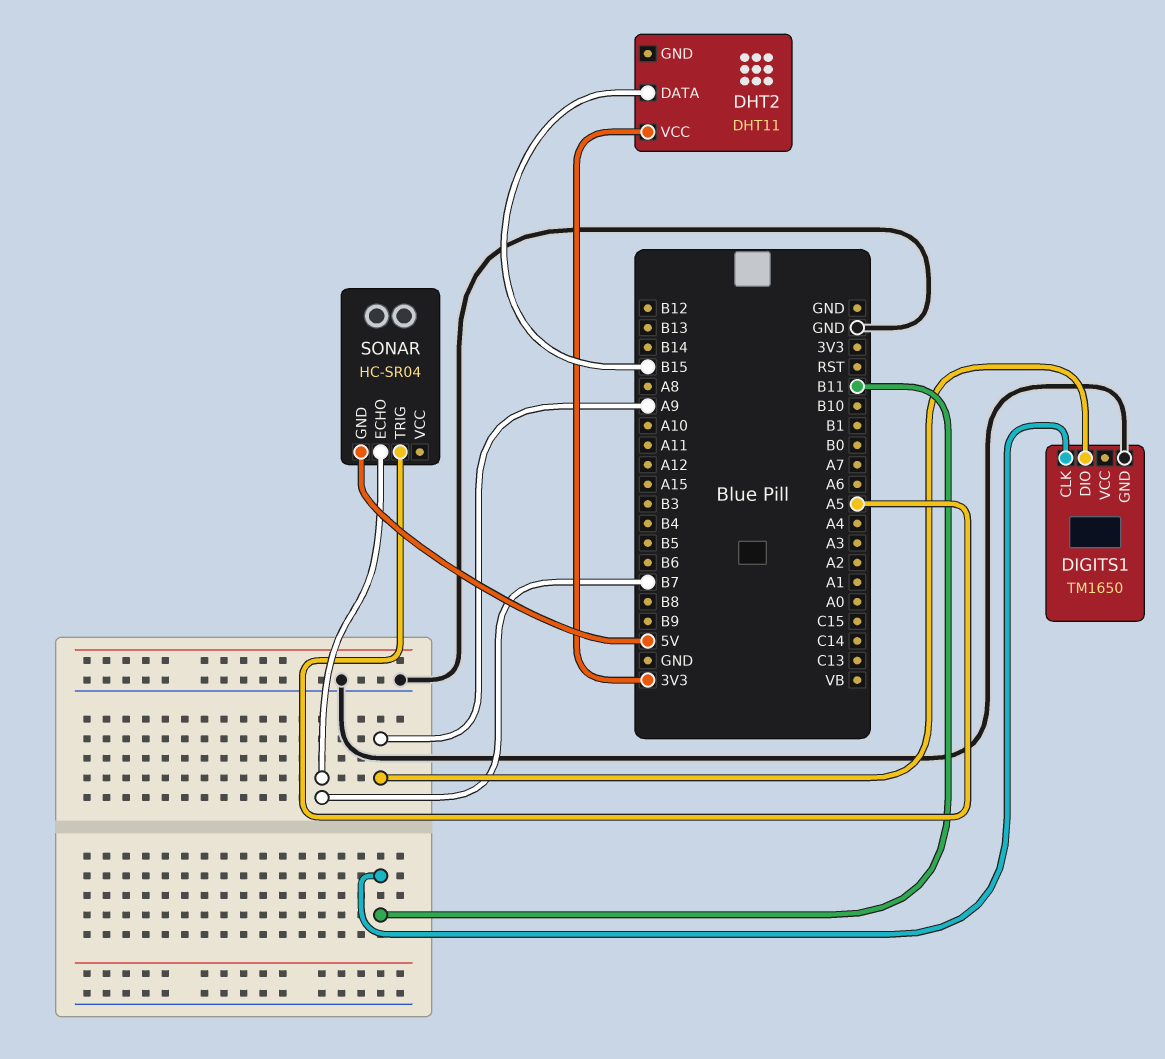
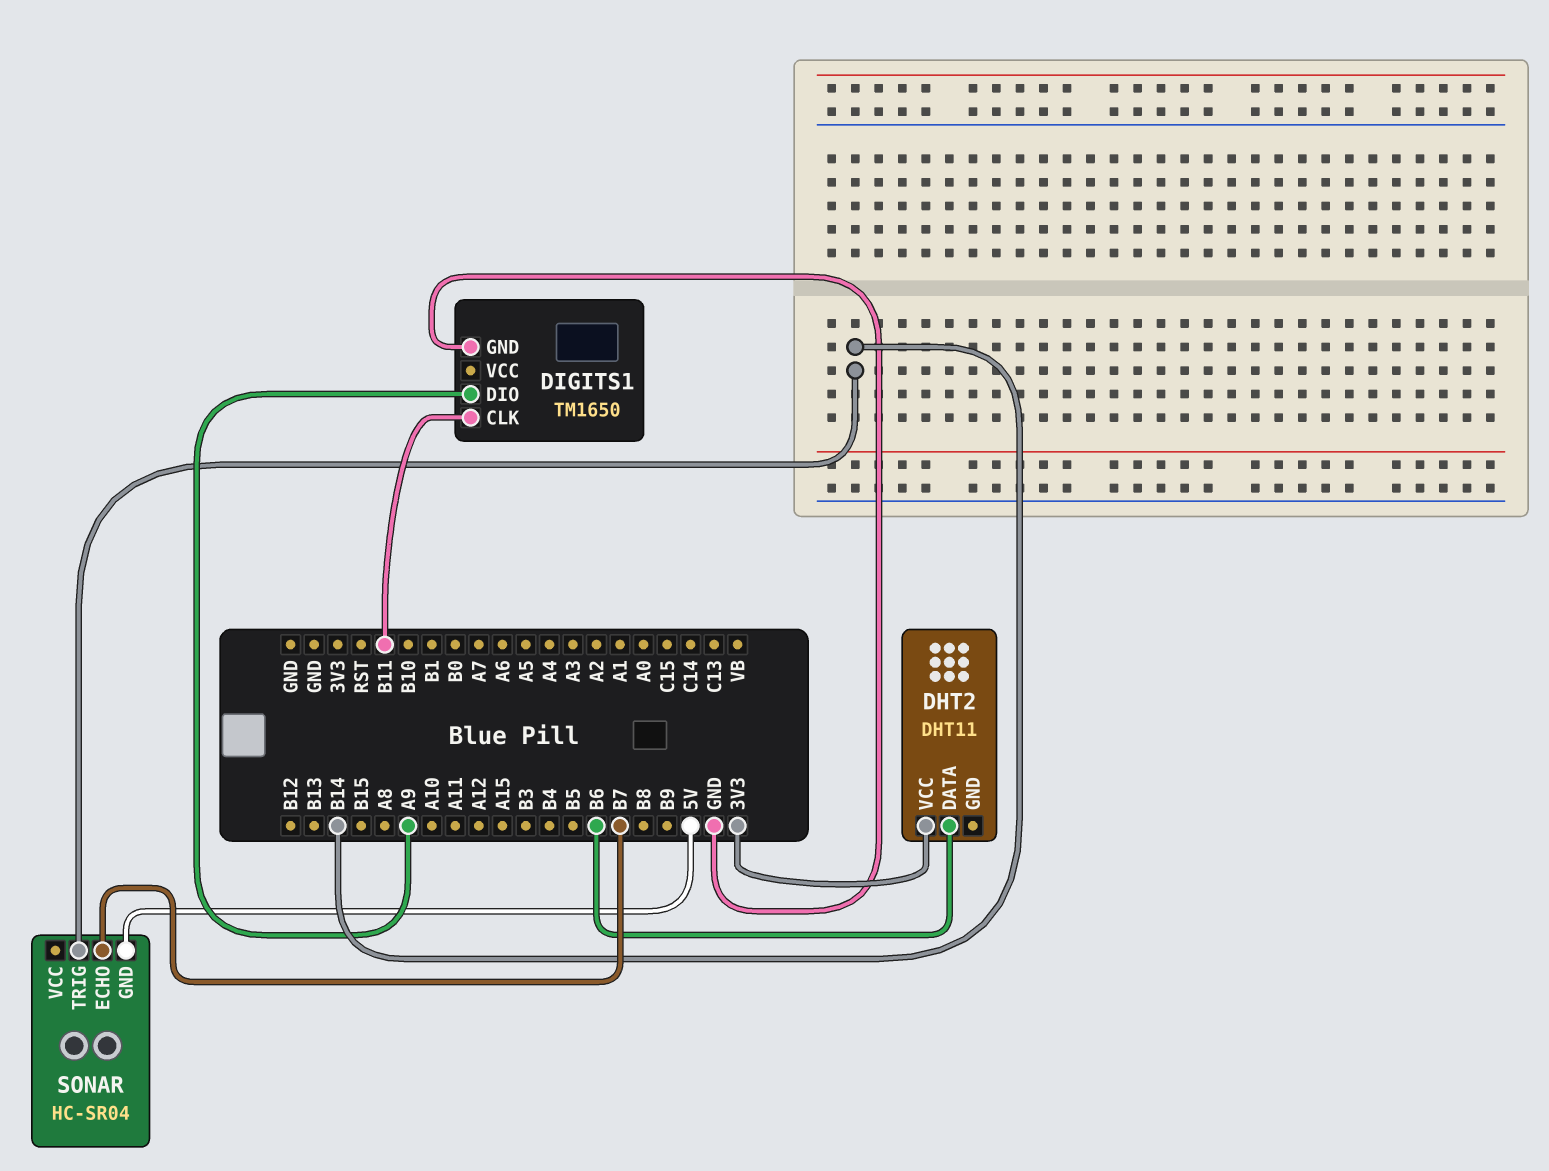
DHT2 pin DATA: B15 -> B6
SONAR pin TRIG: A5 -> B14

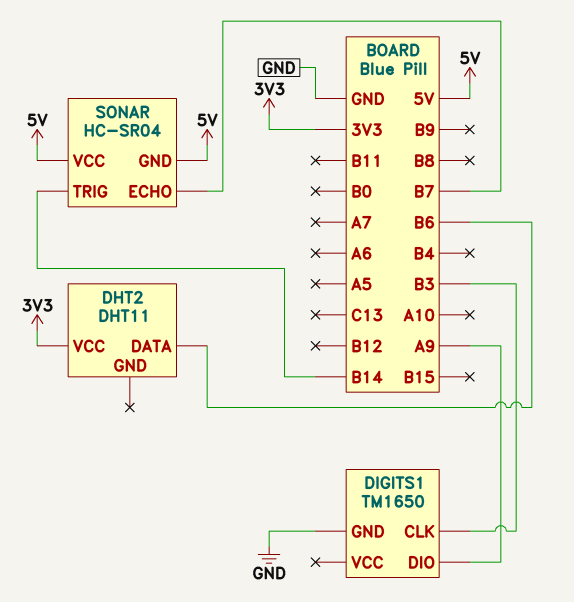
DIGITS1 pin CLK: B11 -> B3
SONAR pin VCC: none -> 5V

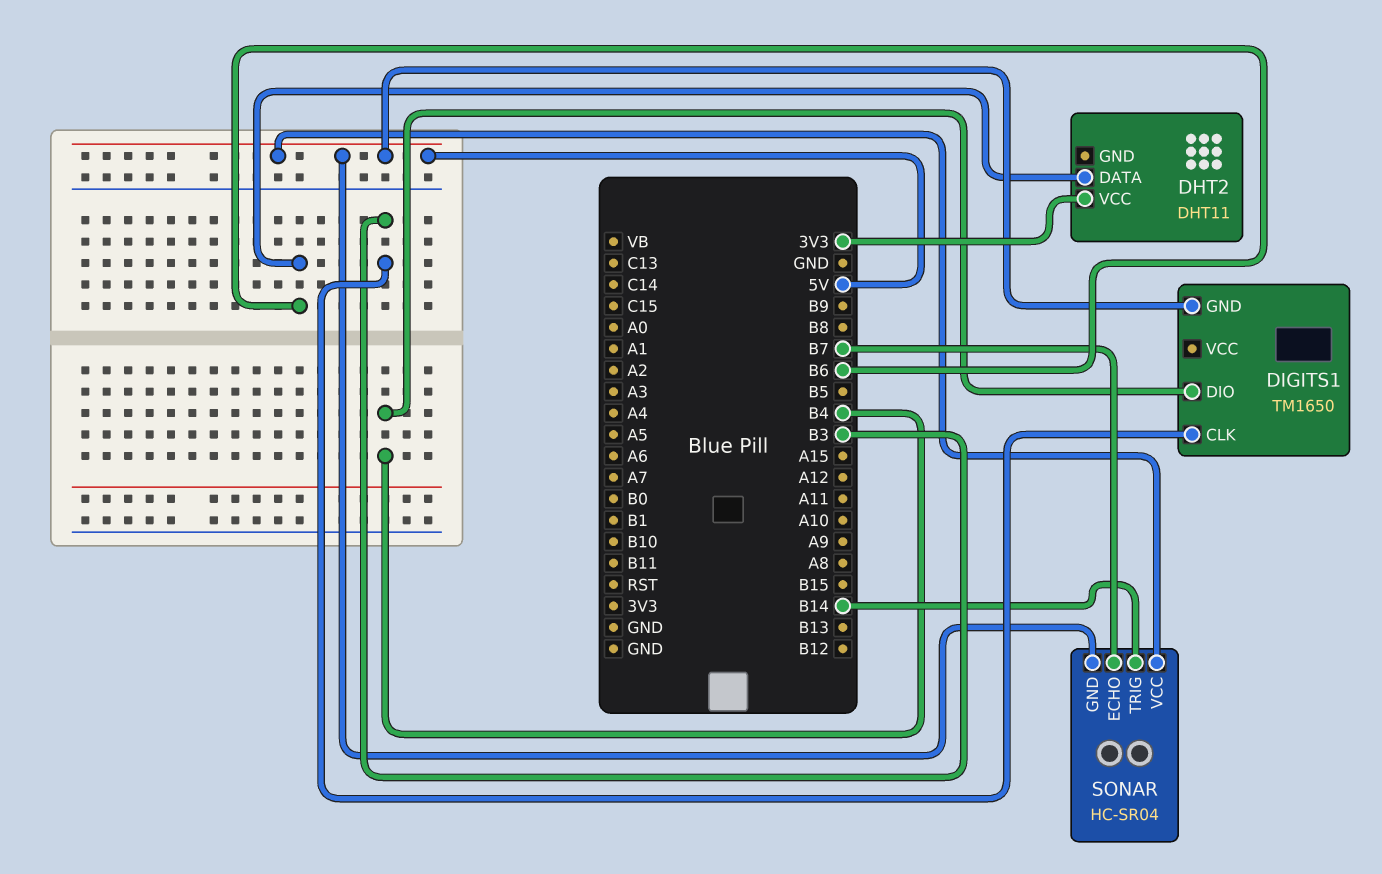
DIGITS1 pin DIO: A9 -> B4
DIGITS1 pin GND: GND -> 5V

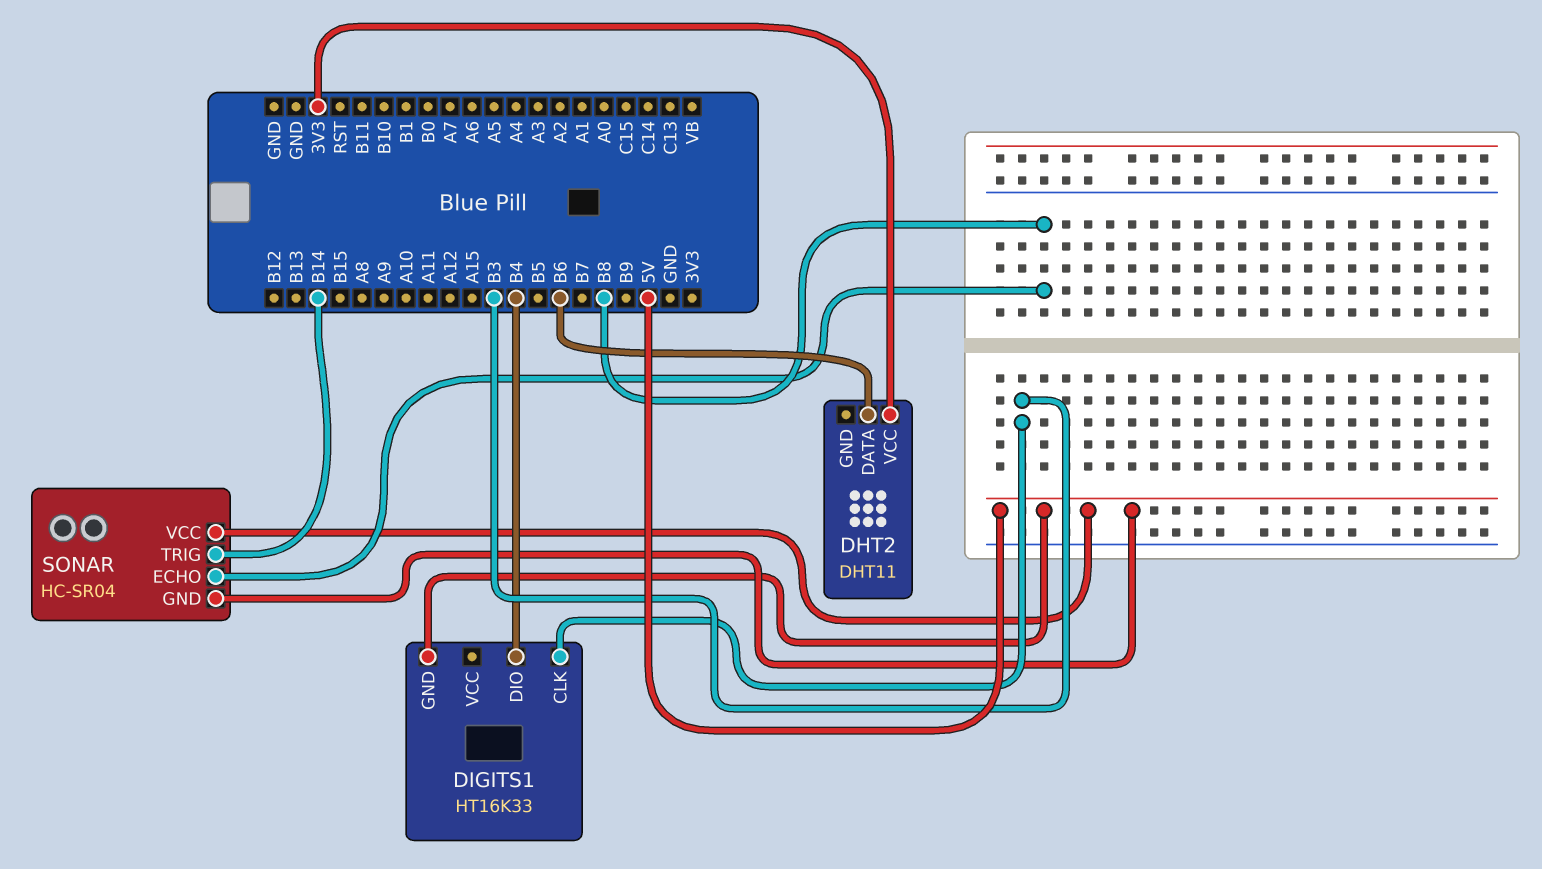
DIGITS1: TM1650 -> HT16K33
SONAR pin ECHO: B7 -> B8

